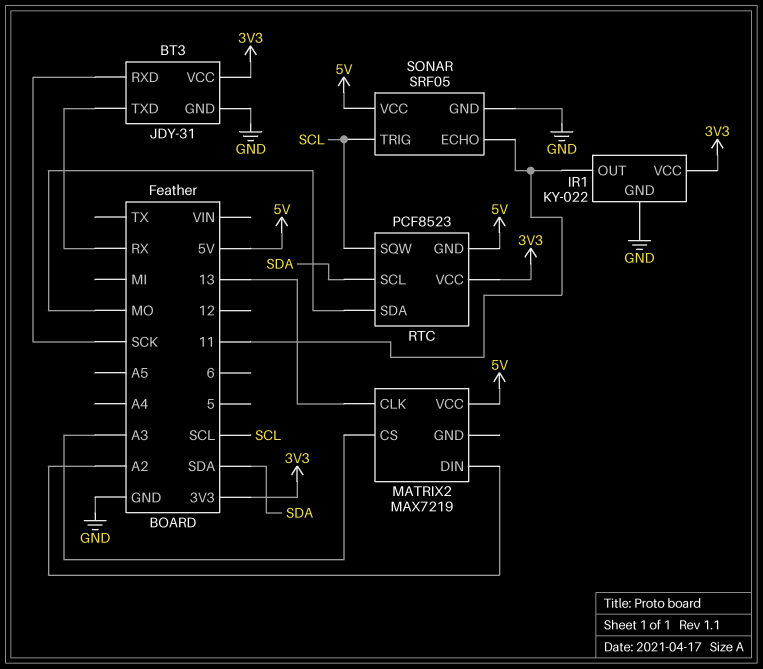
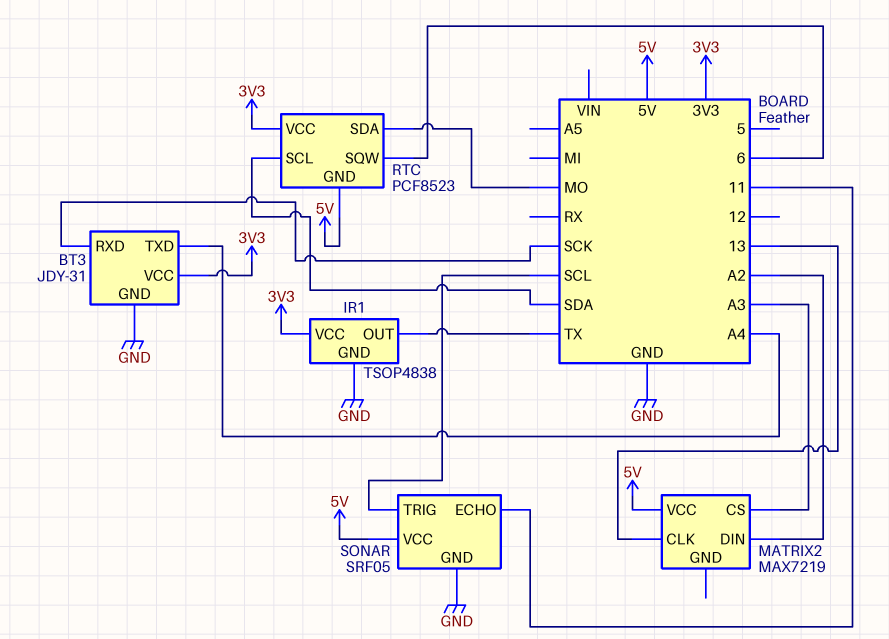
BT3 pin TXD: RX -> A4
IR1: KY-022 -> TSOP4838
IR1 pin OUT: 11 -> TX
RTC pin SQW: SCL -> 6

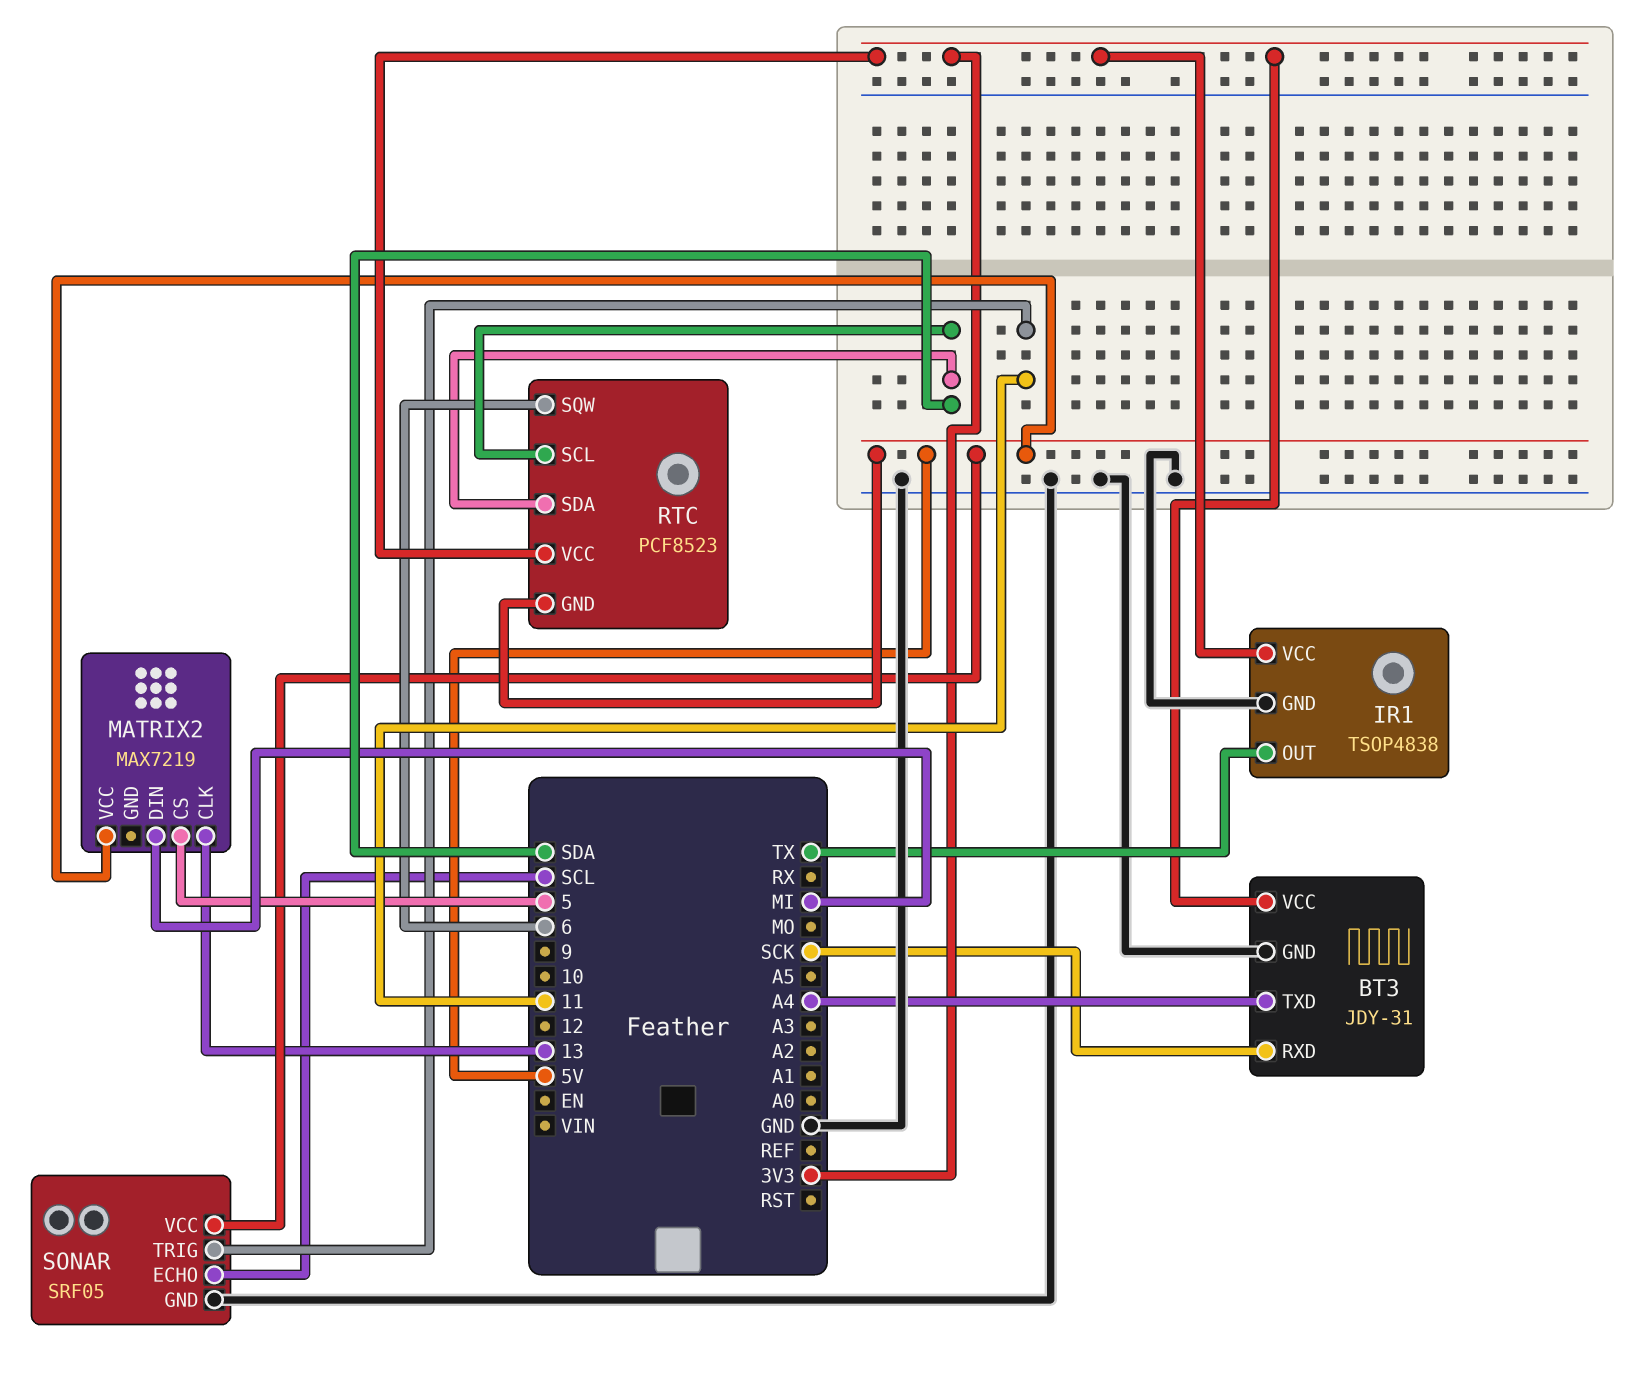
MATRIX2 pin CS: A3 -> 5
MATRIX2 pin DIN: A2 -> MI
RTC pin SDA: MO -> SDA
SONAR pin ECHO: 11 -> SCL
SONAR pin TRIG: SCL -> 11

